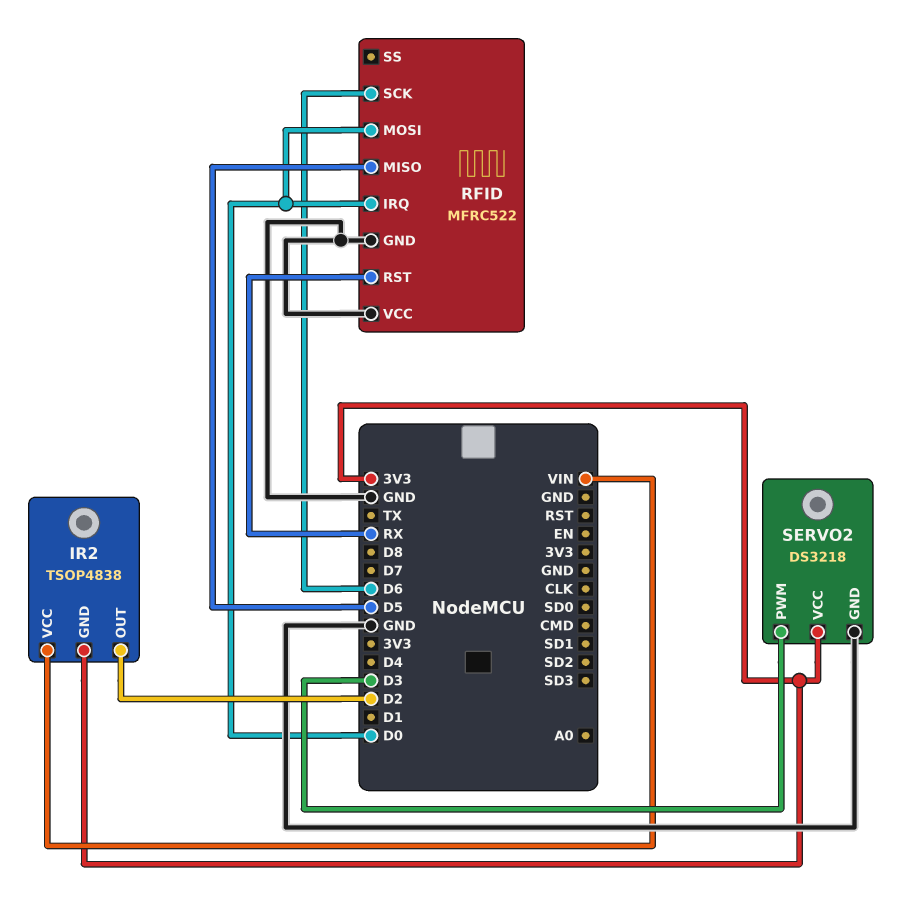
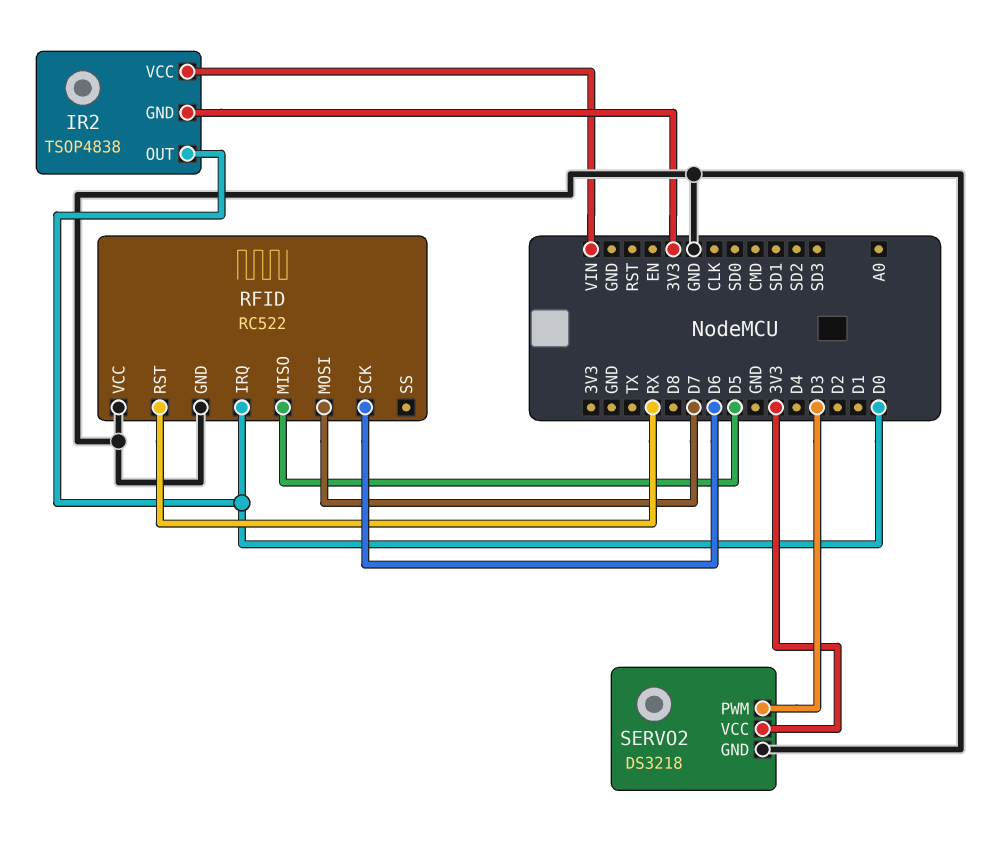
IR2 pin OUT: D2 -> D0
RFID: MFRC522 -> RC522
RFID pin MOSI: D0 -> D7

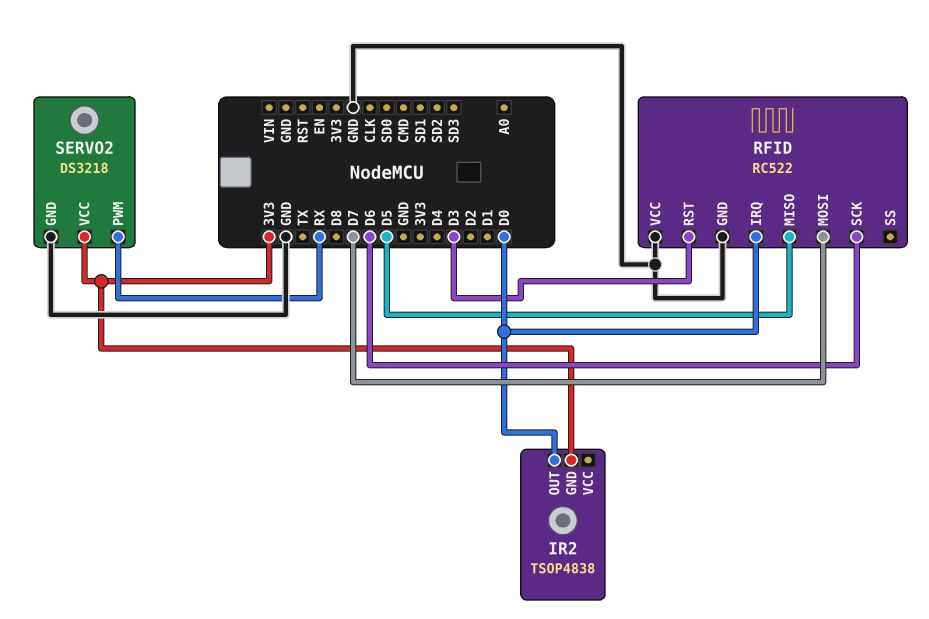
IR2 pin VCC: VIN -> none
RFID pin RST: RX -> D3
SERVO2 pin PWM: D3 -> RX

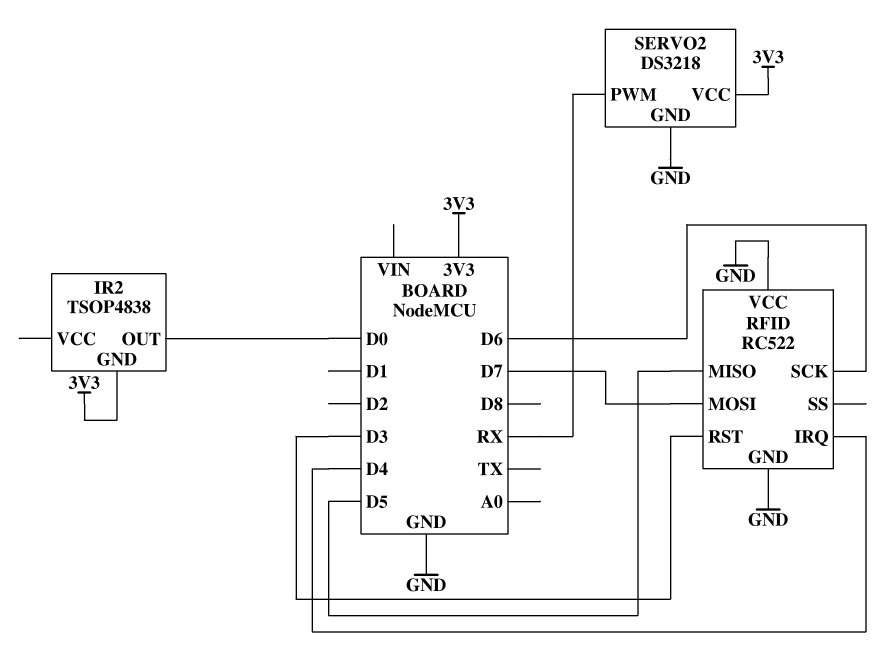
RFID pin IRQ: D0 -> D4

